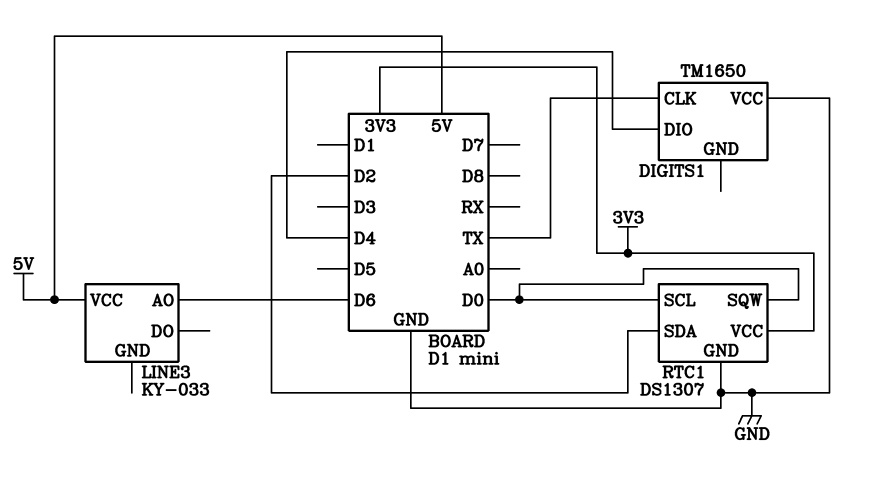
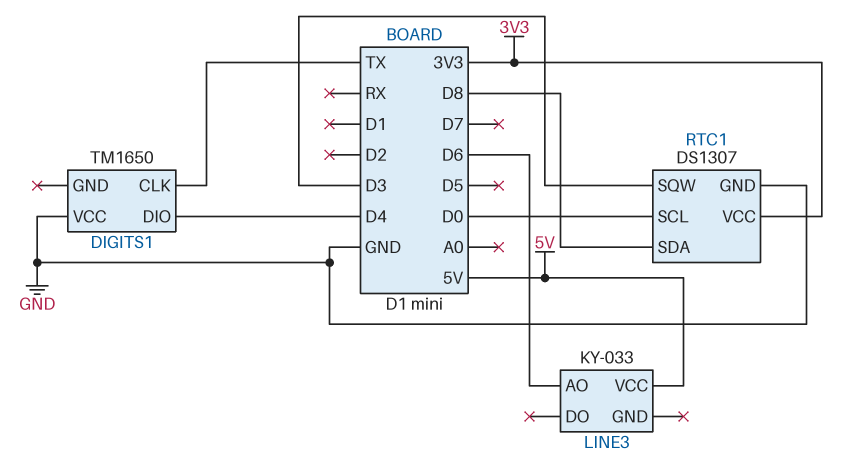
RTC1 pin SDA: D2 -> D8
RTC1 pin SQW: D0 -> D3

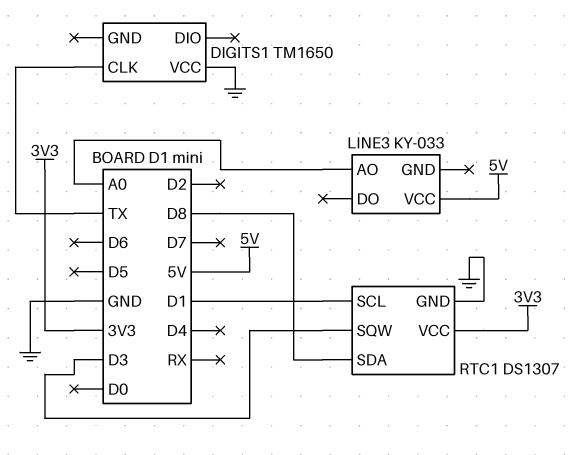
DIGITS1 pin DIO: D4 -> none
LINE3 pin AO: D6 -> A0
RTC1 pin SCL: D0 -> D1

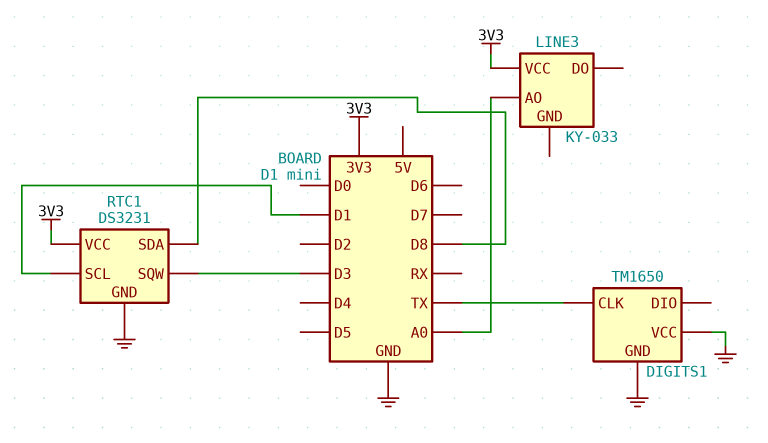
DIGITS1 pin GND: none -> GND
LINE3 pin VCC: 5V -> 3V3
RTC1: DS1307 -> DS3231

